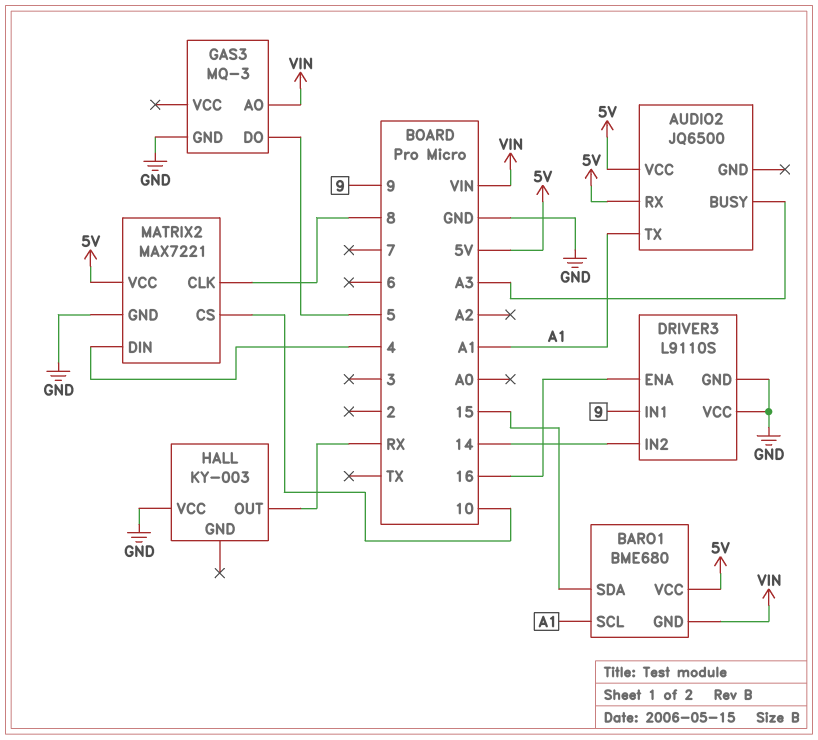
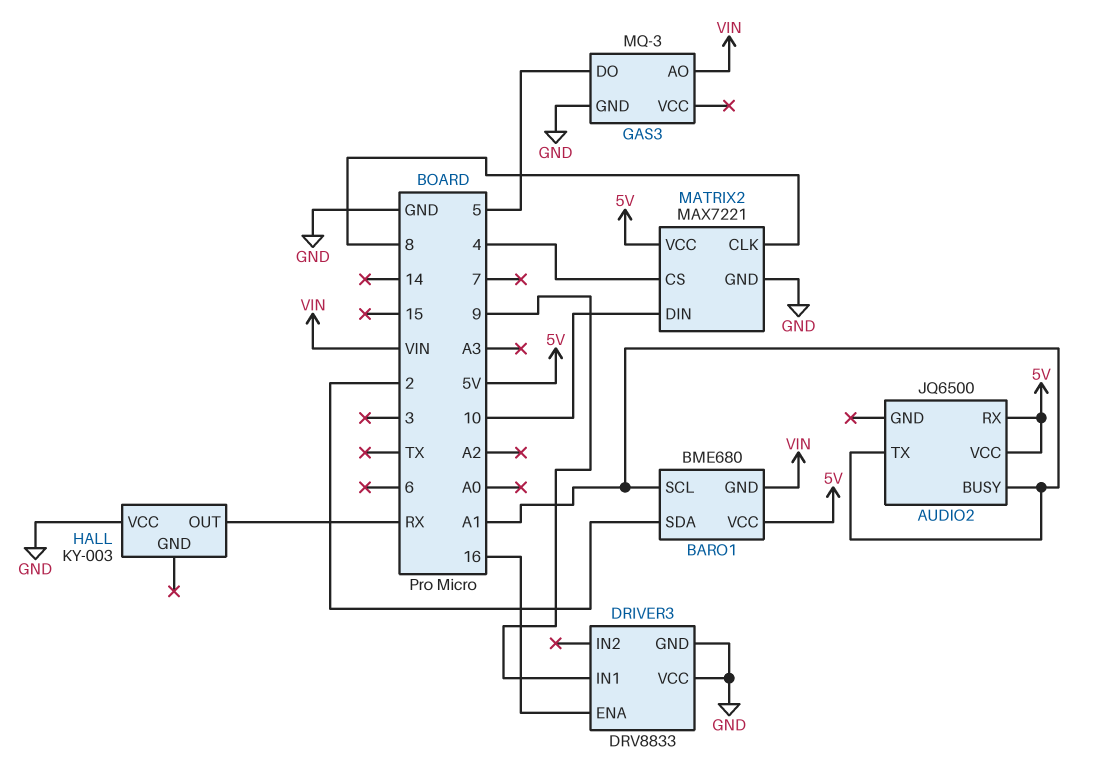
AUDIO2 pin BUSY: A3 -> A1
BARO1 pin SDA: 15 -> 2
DRIVER3: L9110S -> DRV8833
DRIVER3 pin IN2: 14 -> none
MATRIX2 pin CS: 10 -> 4
MATRIX2 pin DIN: 4 -> 10

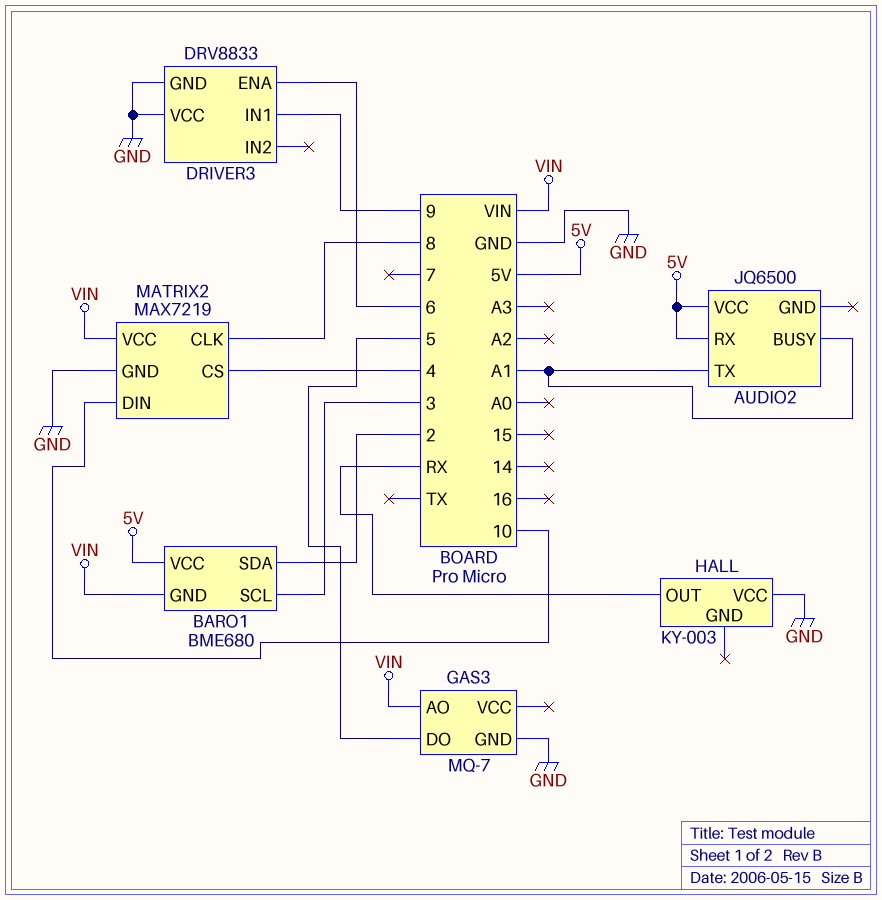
BARO1 pin SCL: A1 -> 3
DRIVER3 pin ENA: 16 -> 6
GAS3: MQ-3 -> MQ-7
MATRIX2: MAX7221 -> MAX7219
MATRIX2 pin VCC: 5V -> VIN

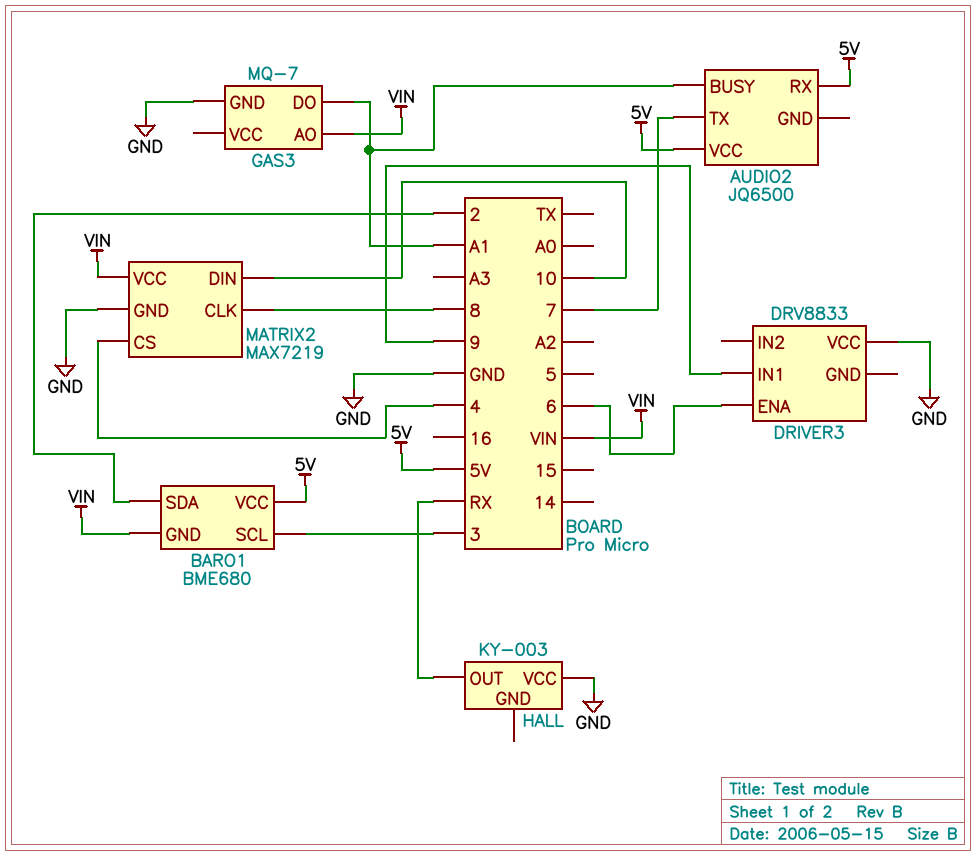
AUDIO2 pin TX: A1 -> 7
DRIVER3 pin GND: GND -> none
GAS3 pin DO: 5 -> A1

